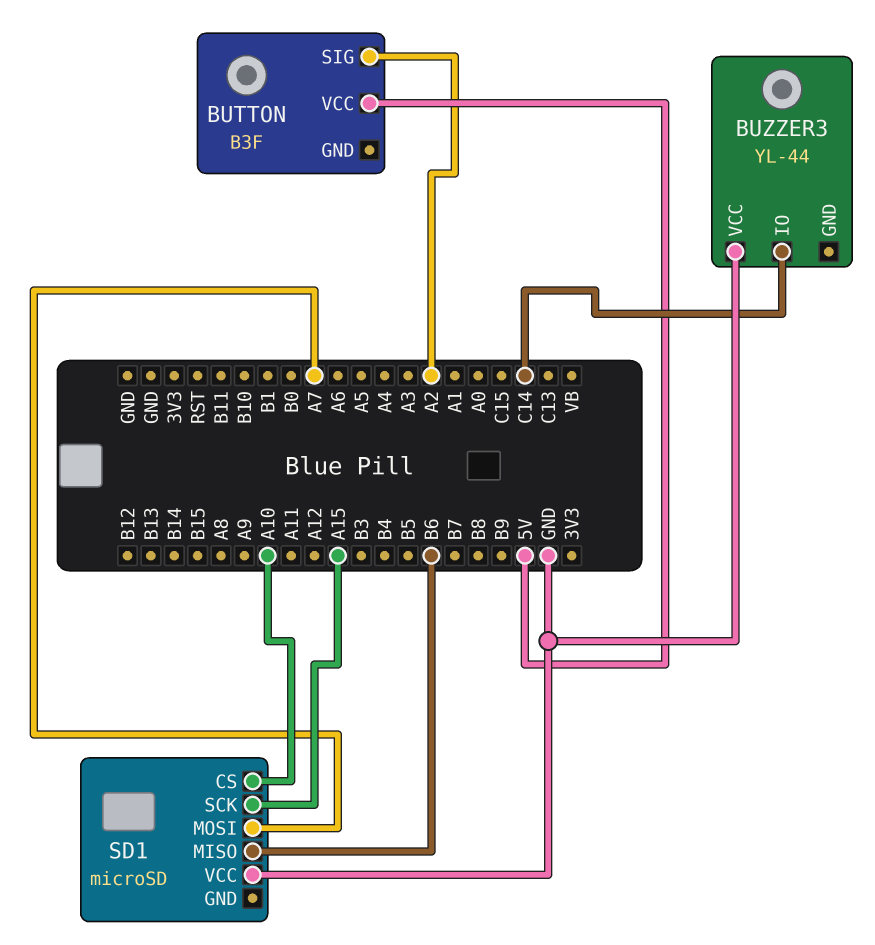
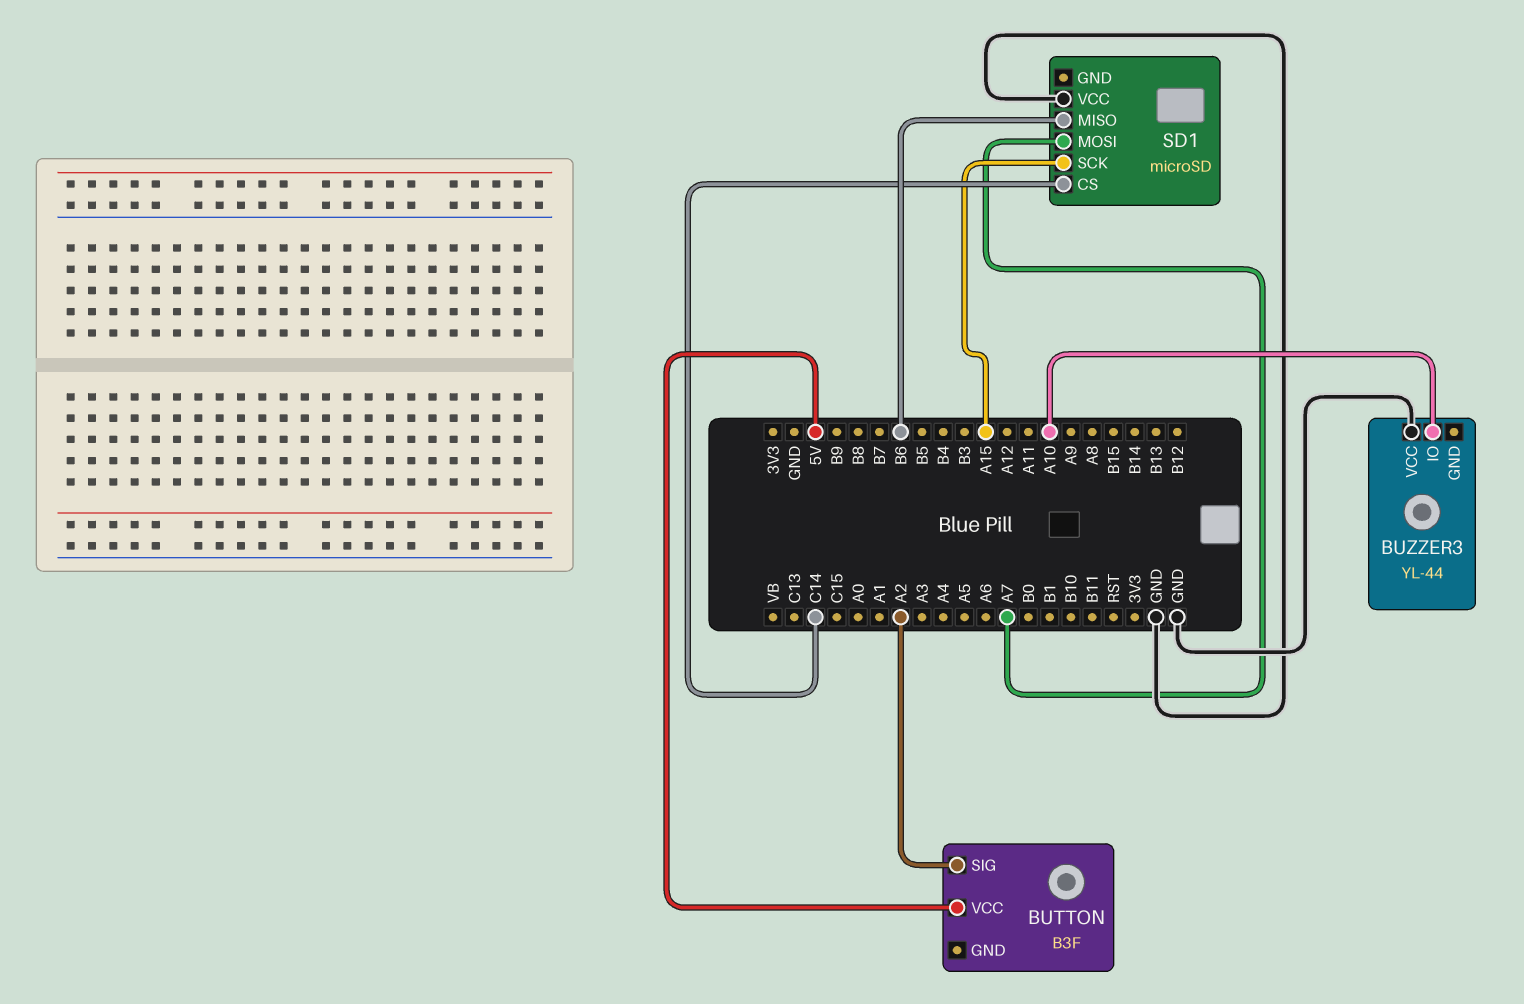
BUZZER3 pin IO: C14 -> A10
SD1 pin CS: A10 -> C14

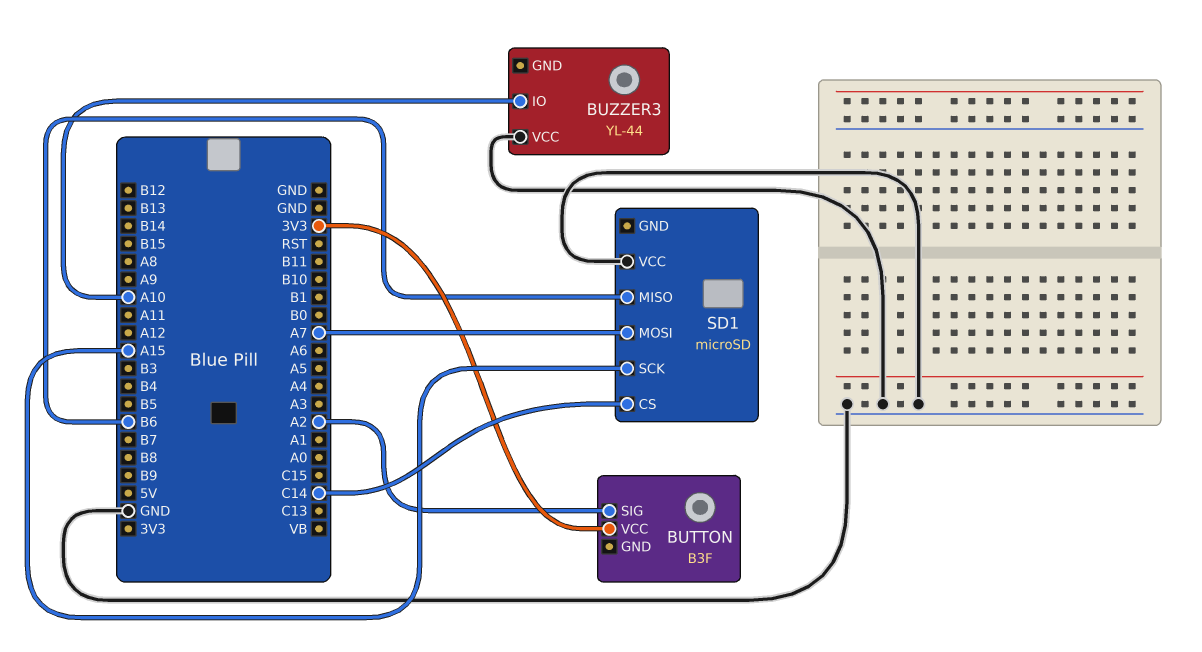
BUTTON pin VCC: 5V -> 3V3

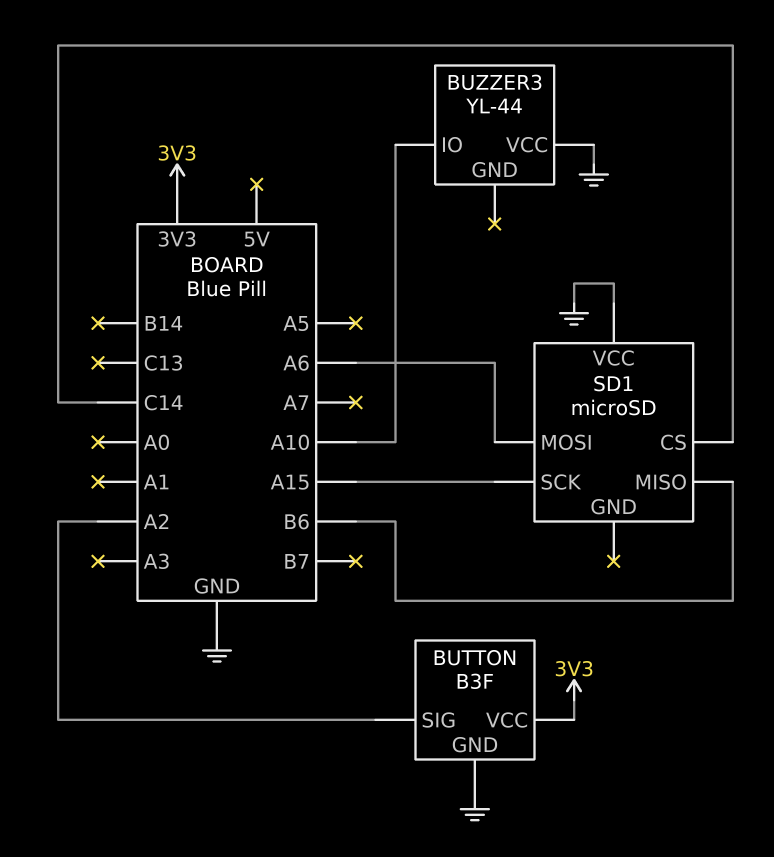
BUTTON pin GND: none -> GND
SD1 pin MOSI: A7 -> A6

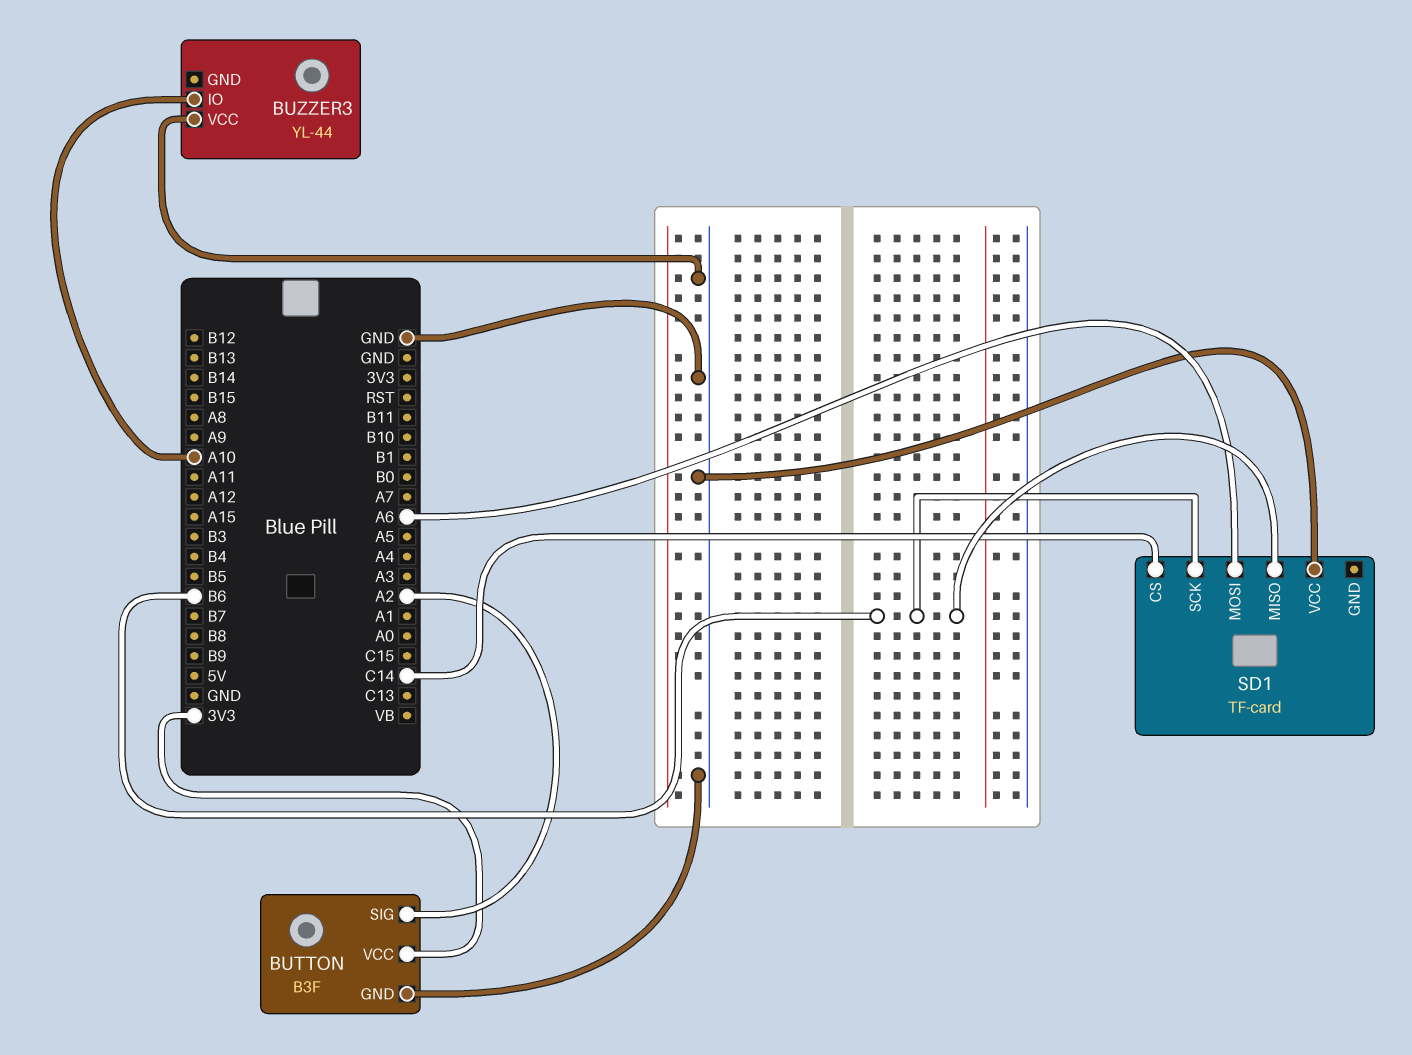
SD1: microSD -> TF-card
SD1 pin SCK: A15 -> B6

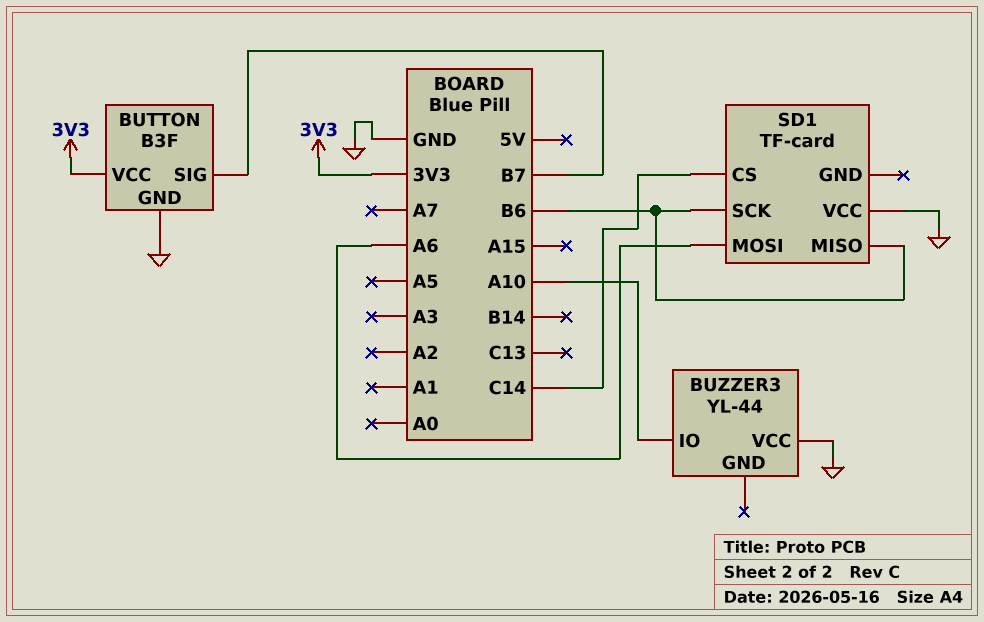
BUTTON pin SIG: A2 -> B7

